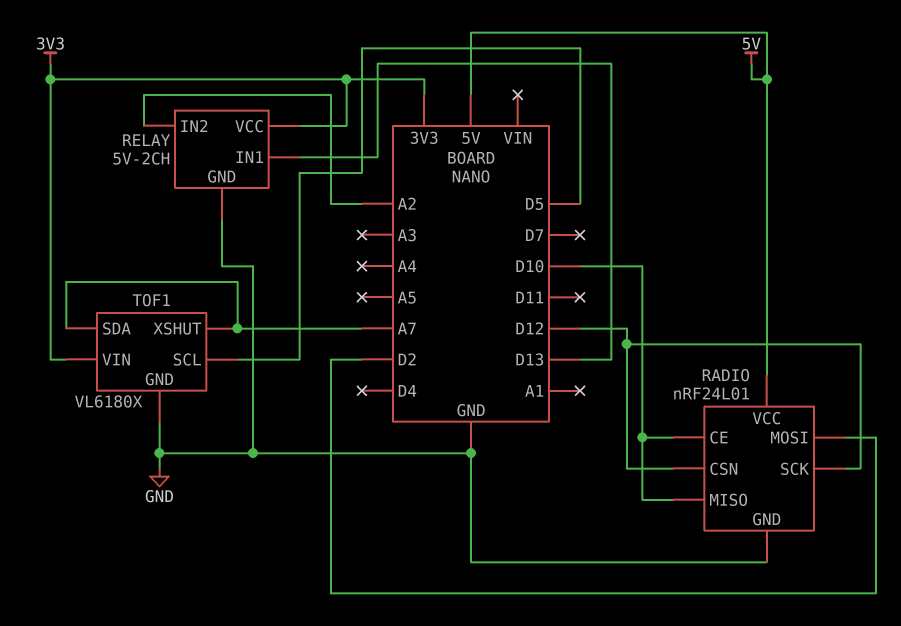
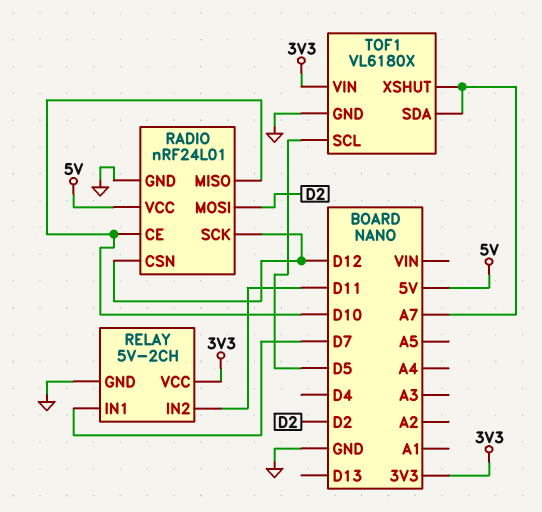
RELAY pin IN1: D13 -> D7
RELAY pin IN2: A2 -> D11

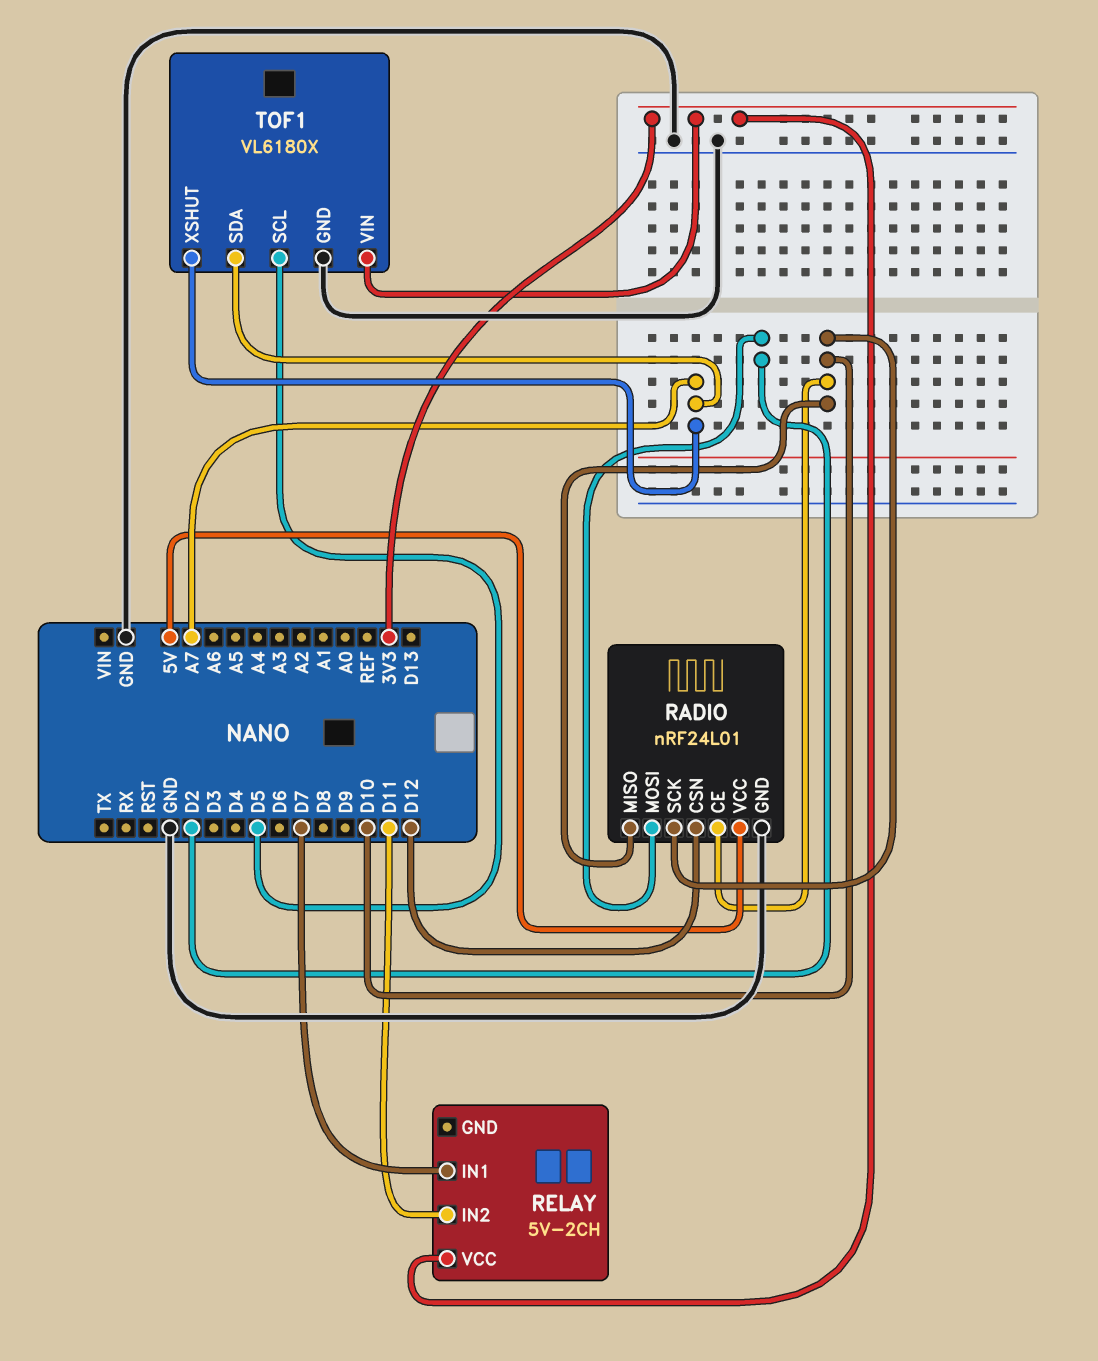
RADIO pin SCK: D12 -> D10
RELAY pin GND: GND -> none

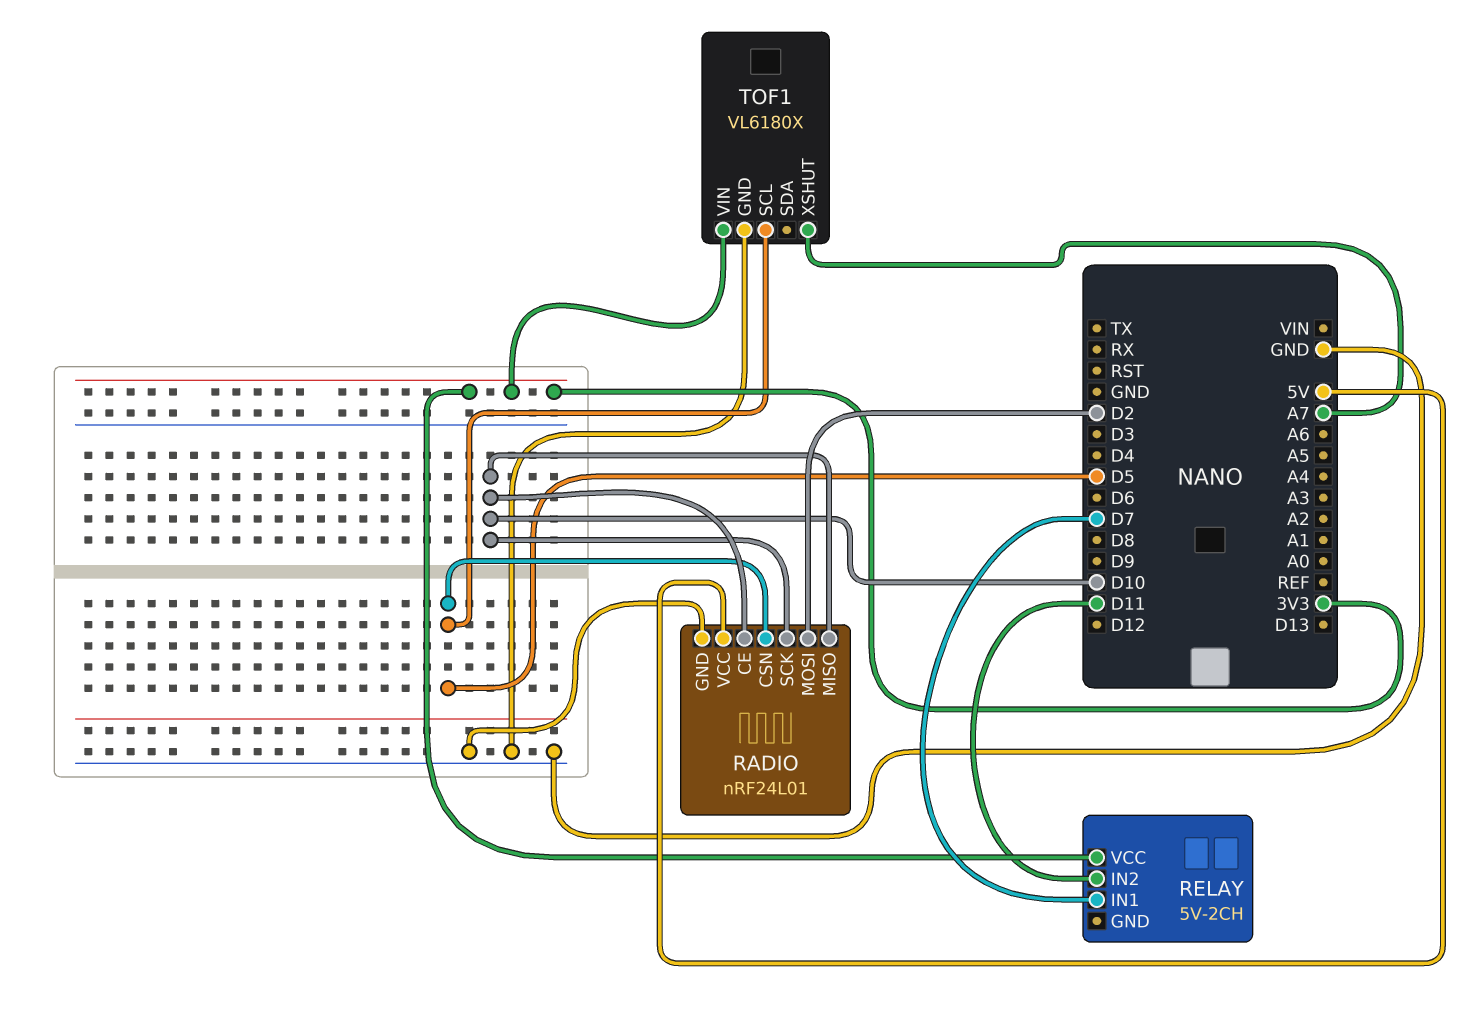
RADIO pin CSN: D12 -> D5
TOF1 pin SDA: A7 -> none

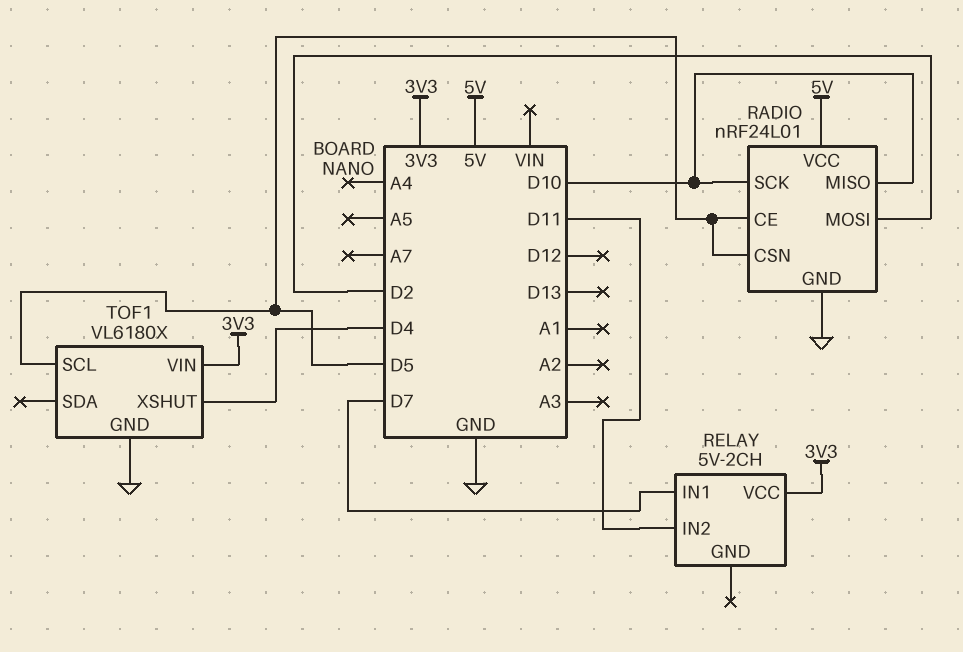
RADIO pin CE: D10 -> D5
TOF1 pin XSHUT: A7 -> D4

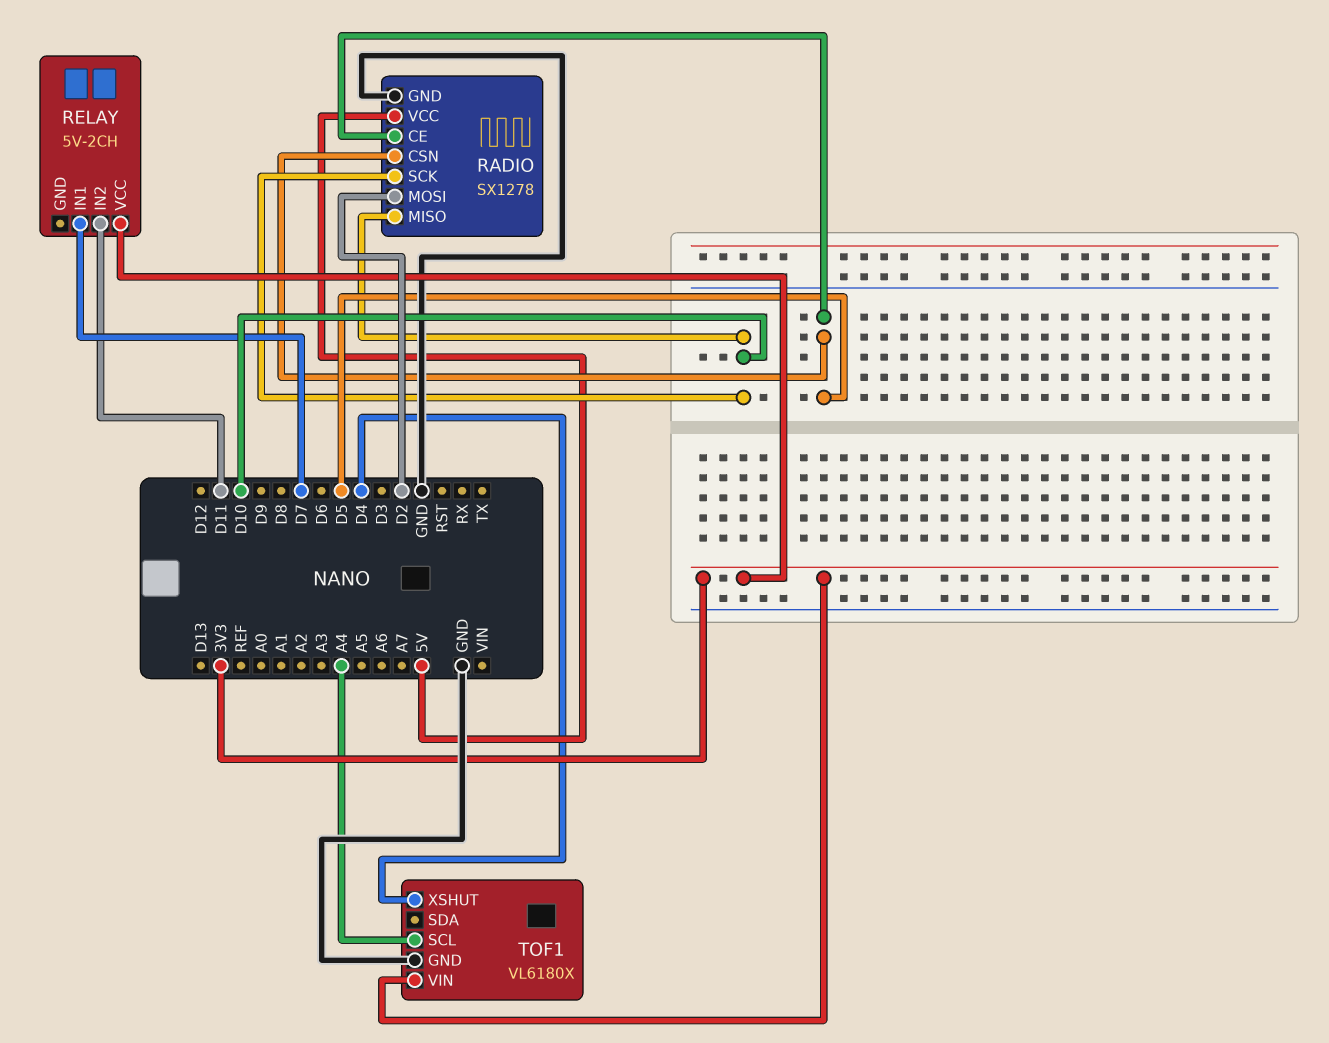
RADIO: nRF24L01 -> SX1278
TOF1 pin SCL: D5 -> A4

